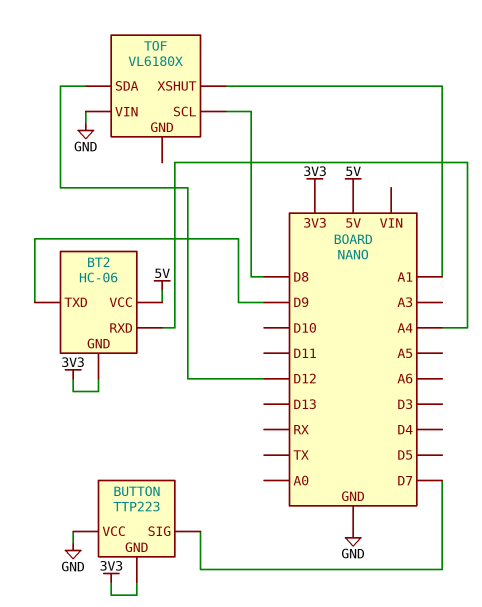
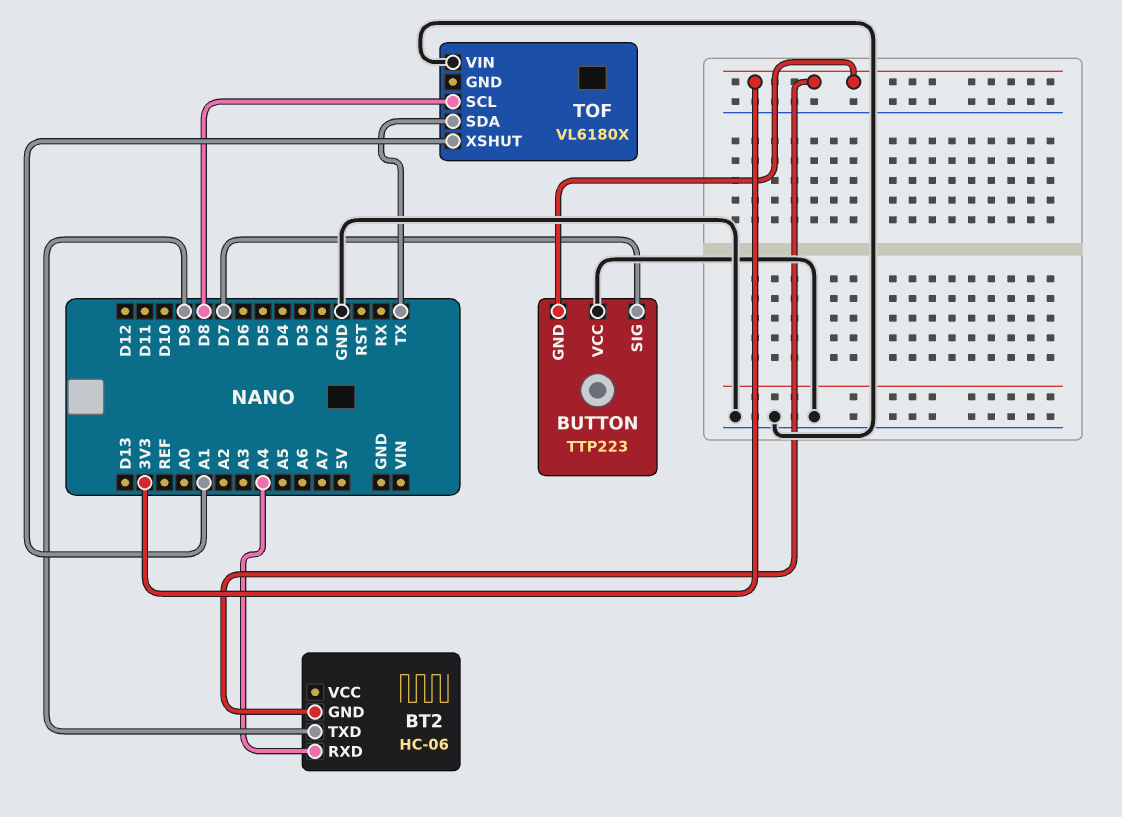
BT2 pin VCC: 5V -> none
TOF pin SDA: D12 -> TX

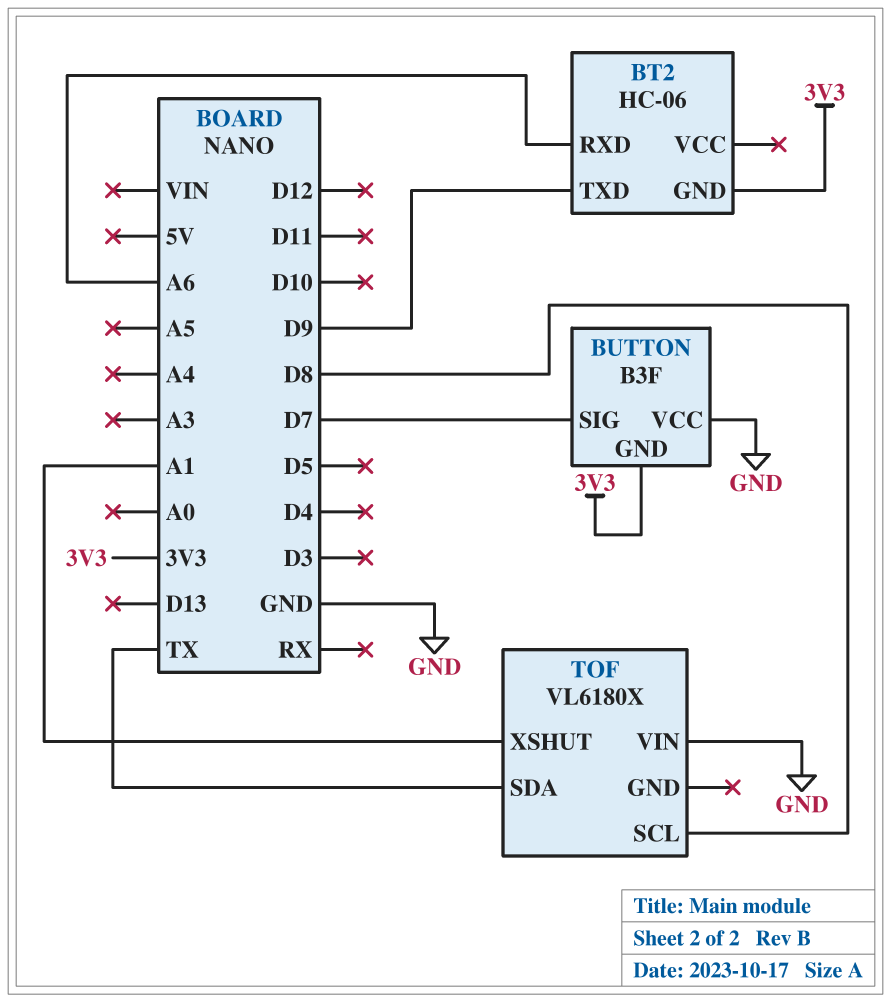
BT2 pin RXD: A4 -> A6
BUTTON: TTP223 -> B3F

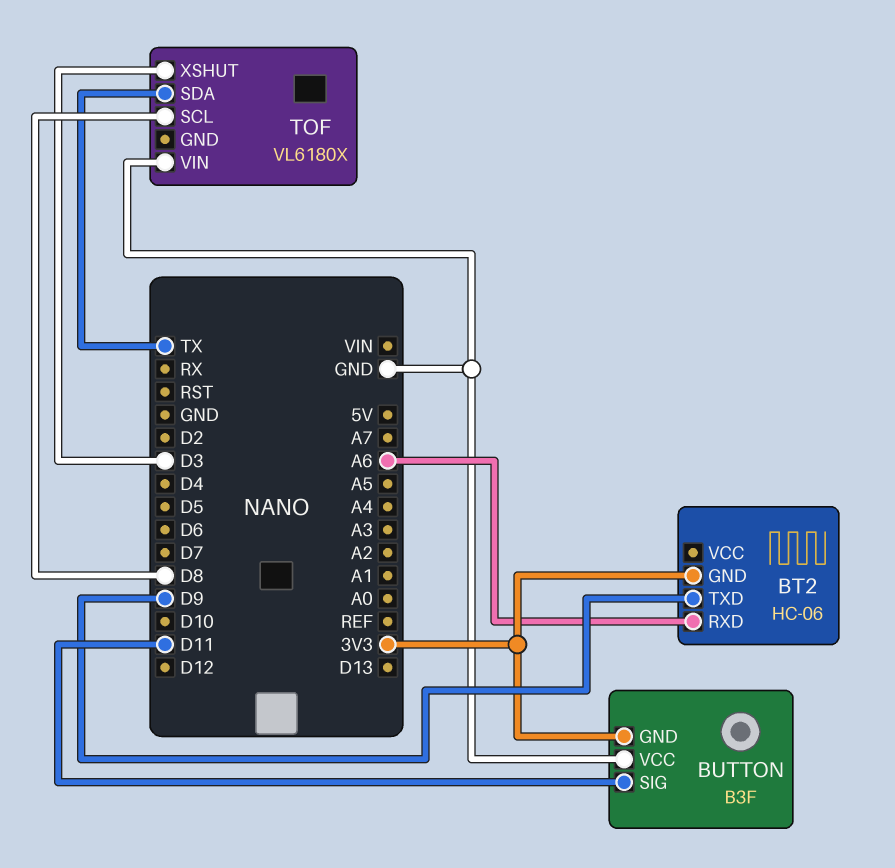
BUTTON pin SIG: D7 -> D11
TOF pin XSHUT: A1 -> D3

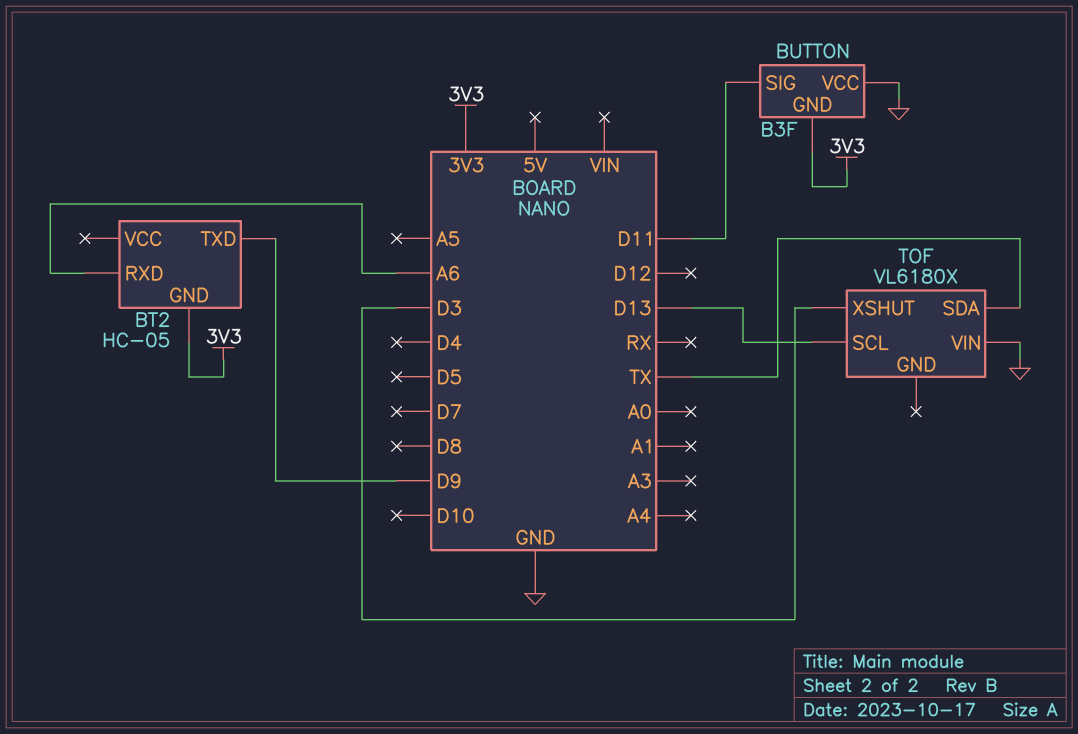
BT2: HC-06 -> HC-05
TOF pin SCL: D8 -> D13

